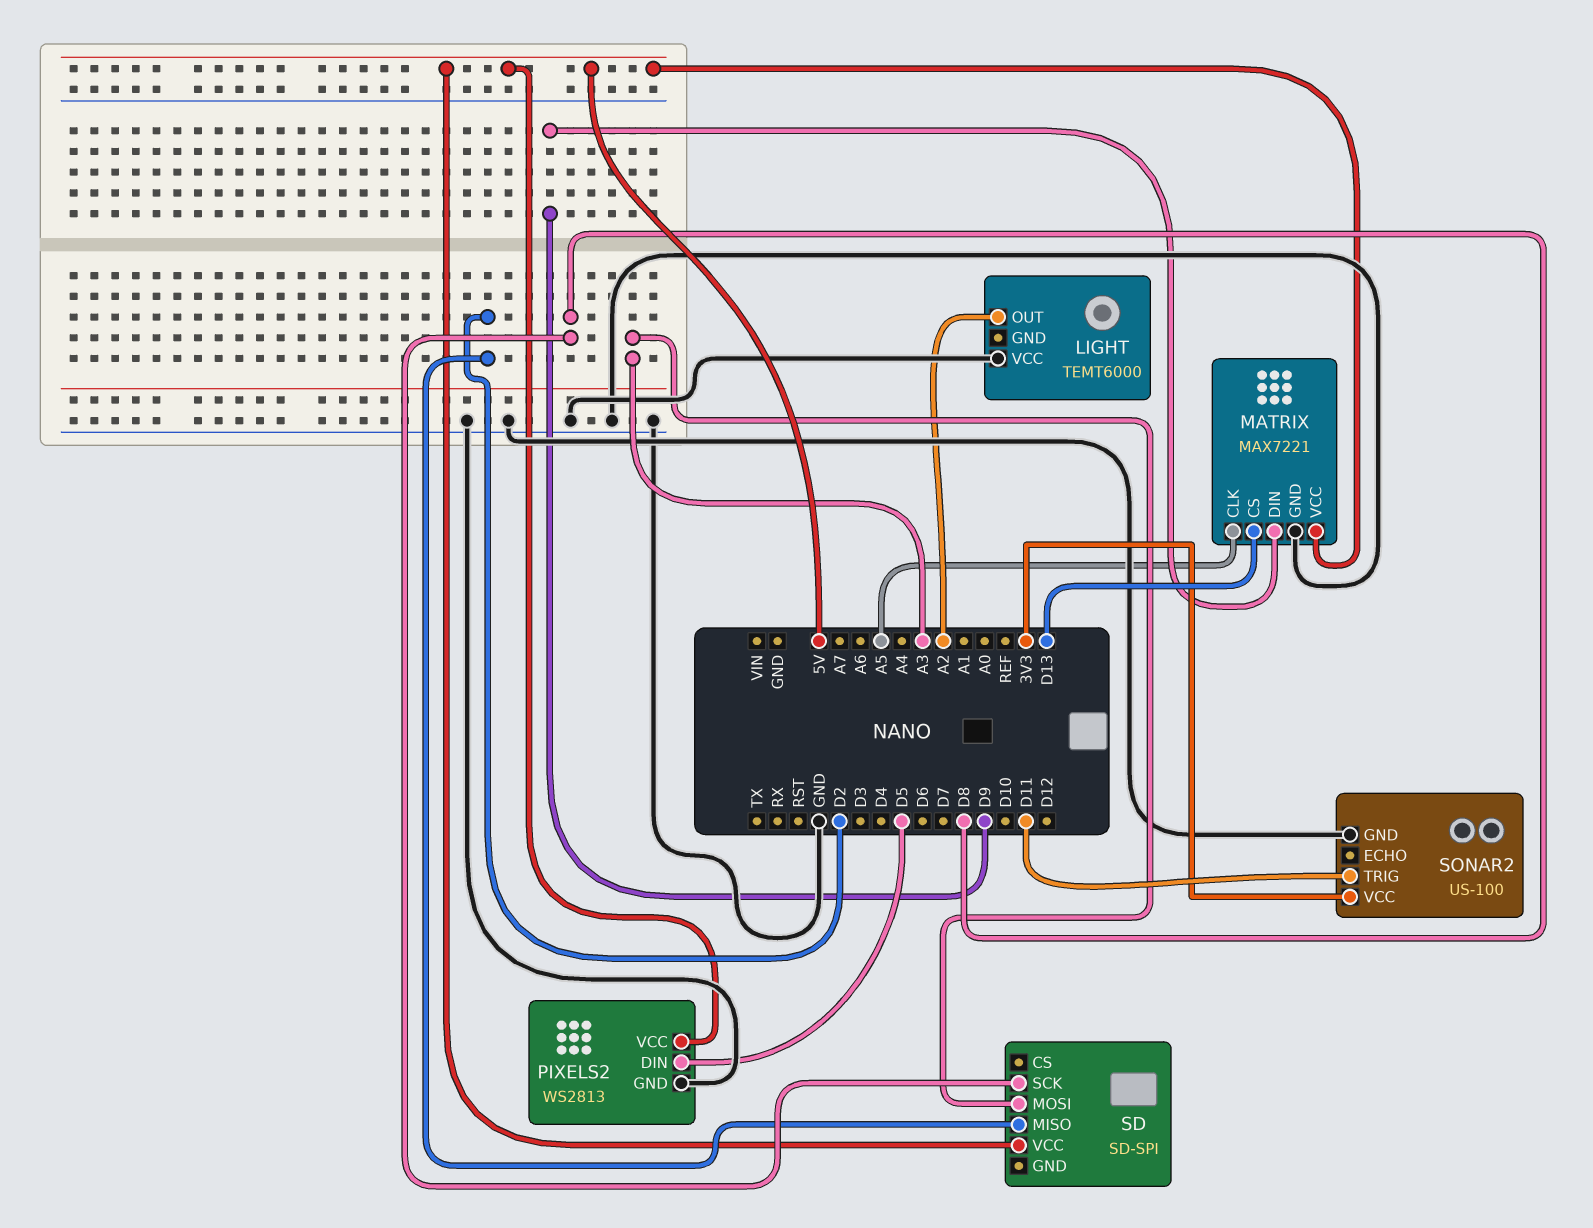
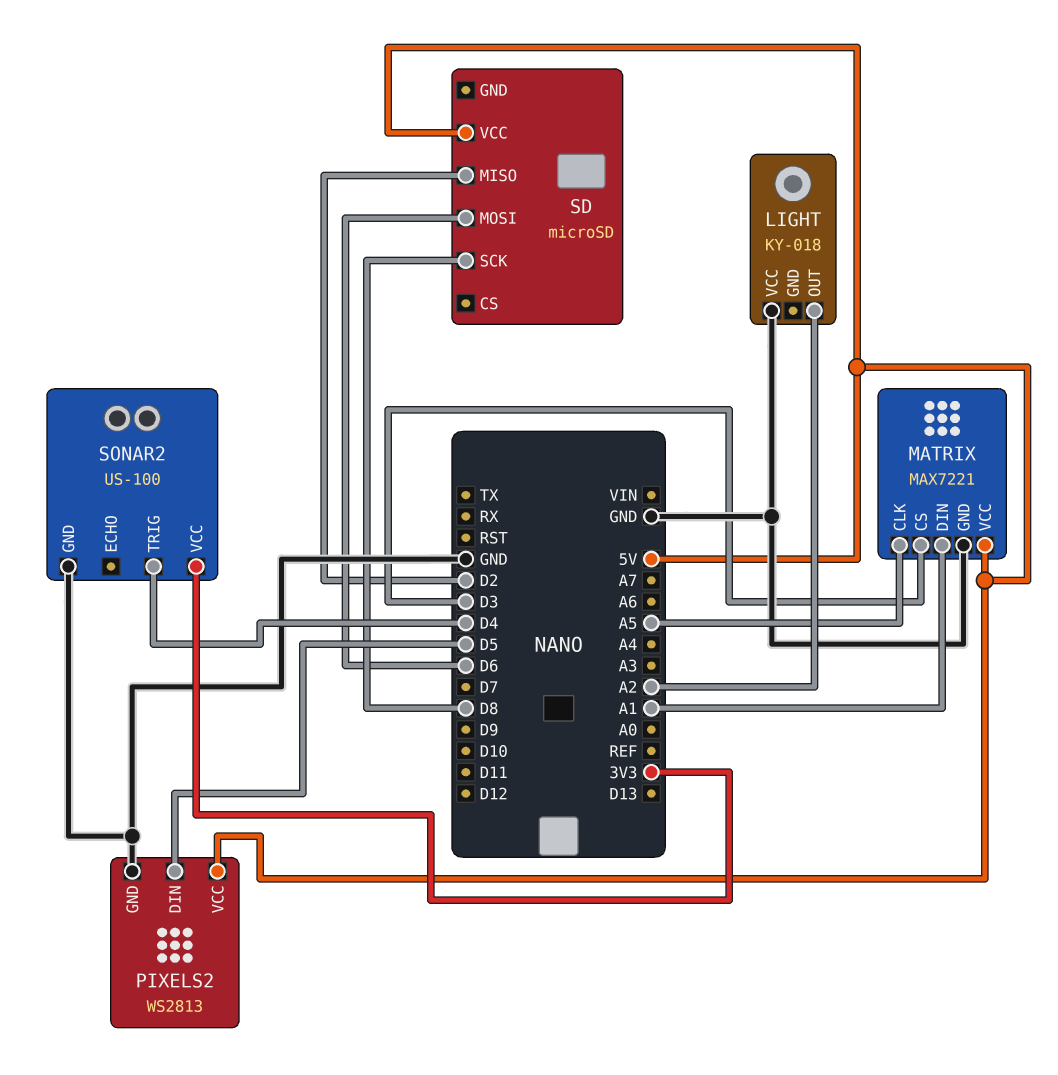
LIGHT: TEMT6000 -> KY-018
MATRIX pin CS: D13 -> D3
MATRIX pin DIN: D9 -> A1
SD: SD-SPI -> microSD
SD pin MOSI: A3 -> D6
SONAR2 pin TRIG: D11 -> D4

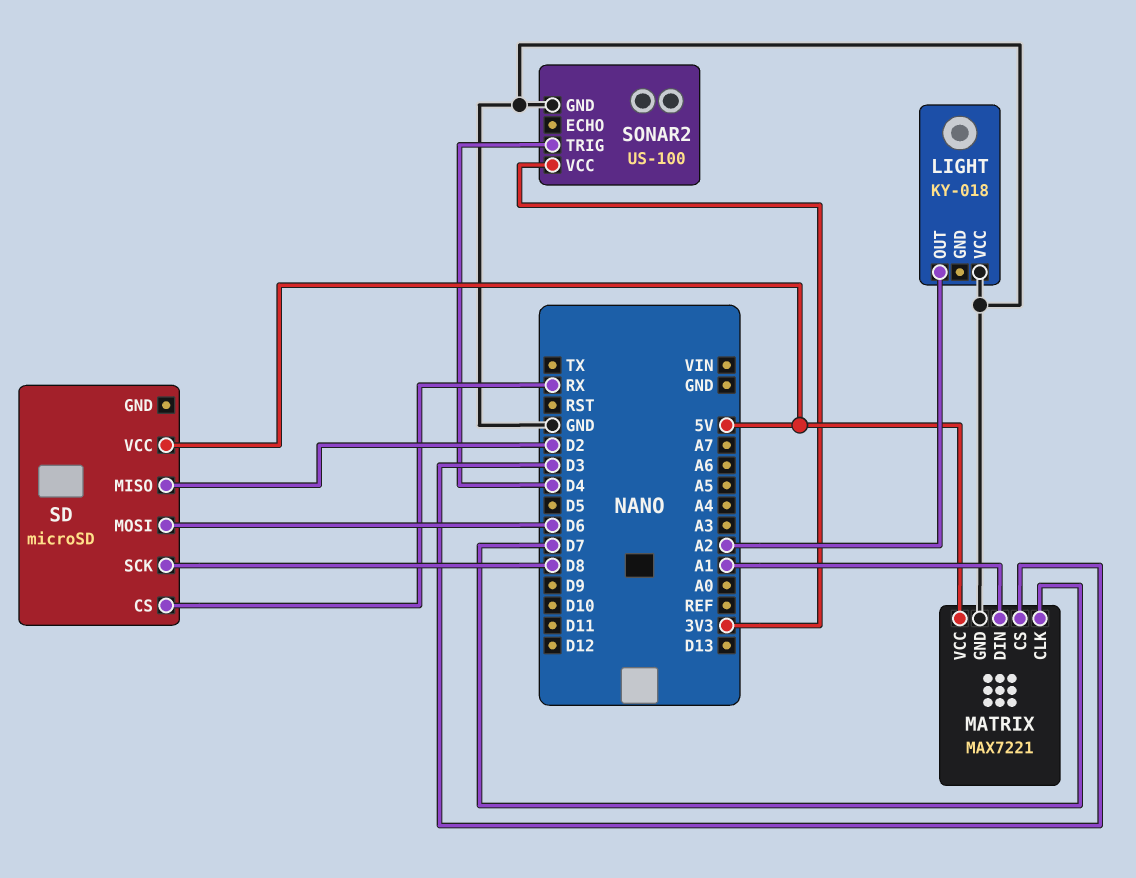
MATRIX pin CLK: A5 -> D7
PIXELS2: WS2813 -> none
PIXELS2 pin DIN: D5 -> none
PIXELS2 pin GND: GND -> none
PIXELS2 pin VCC: 5V -> none
SD pin CS: none -> RX

